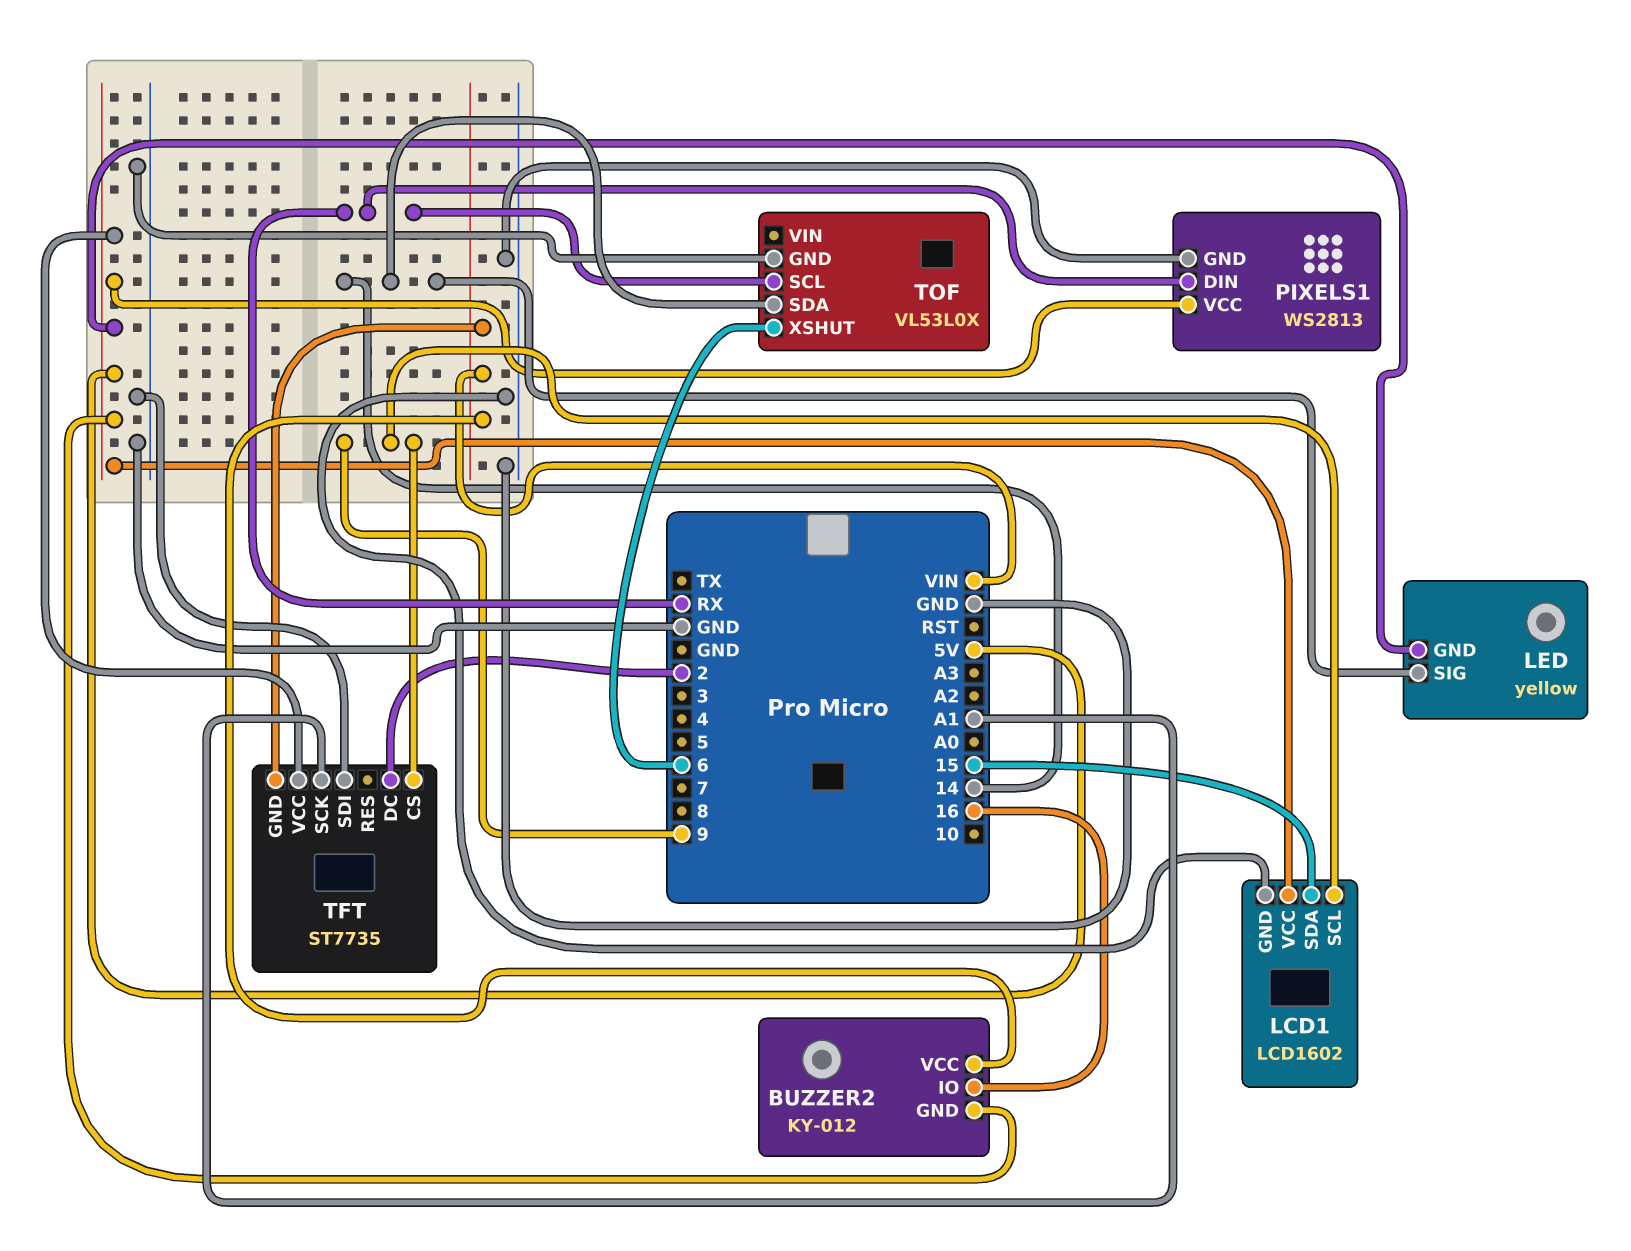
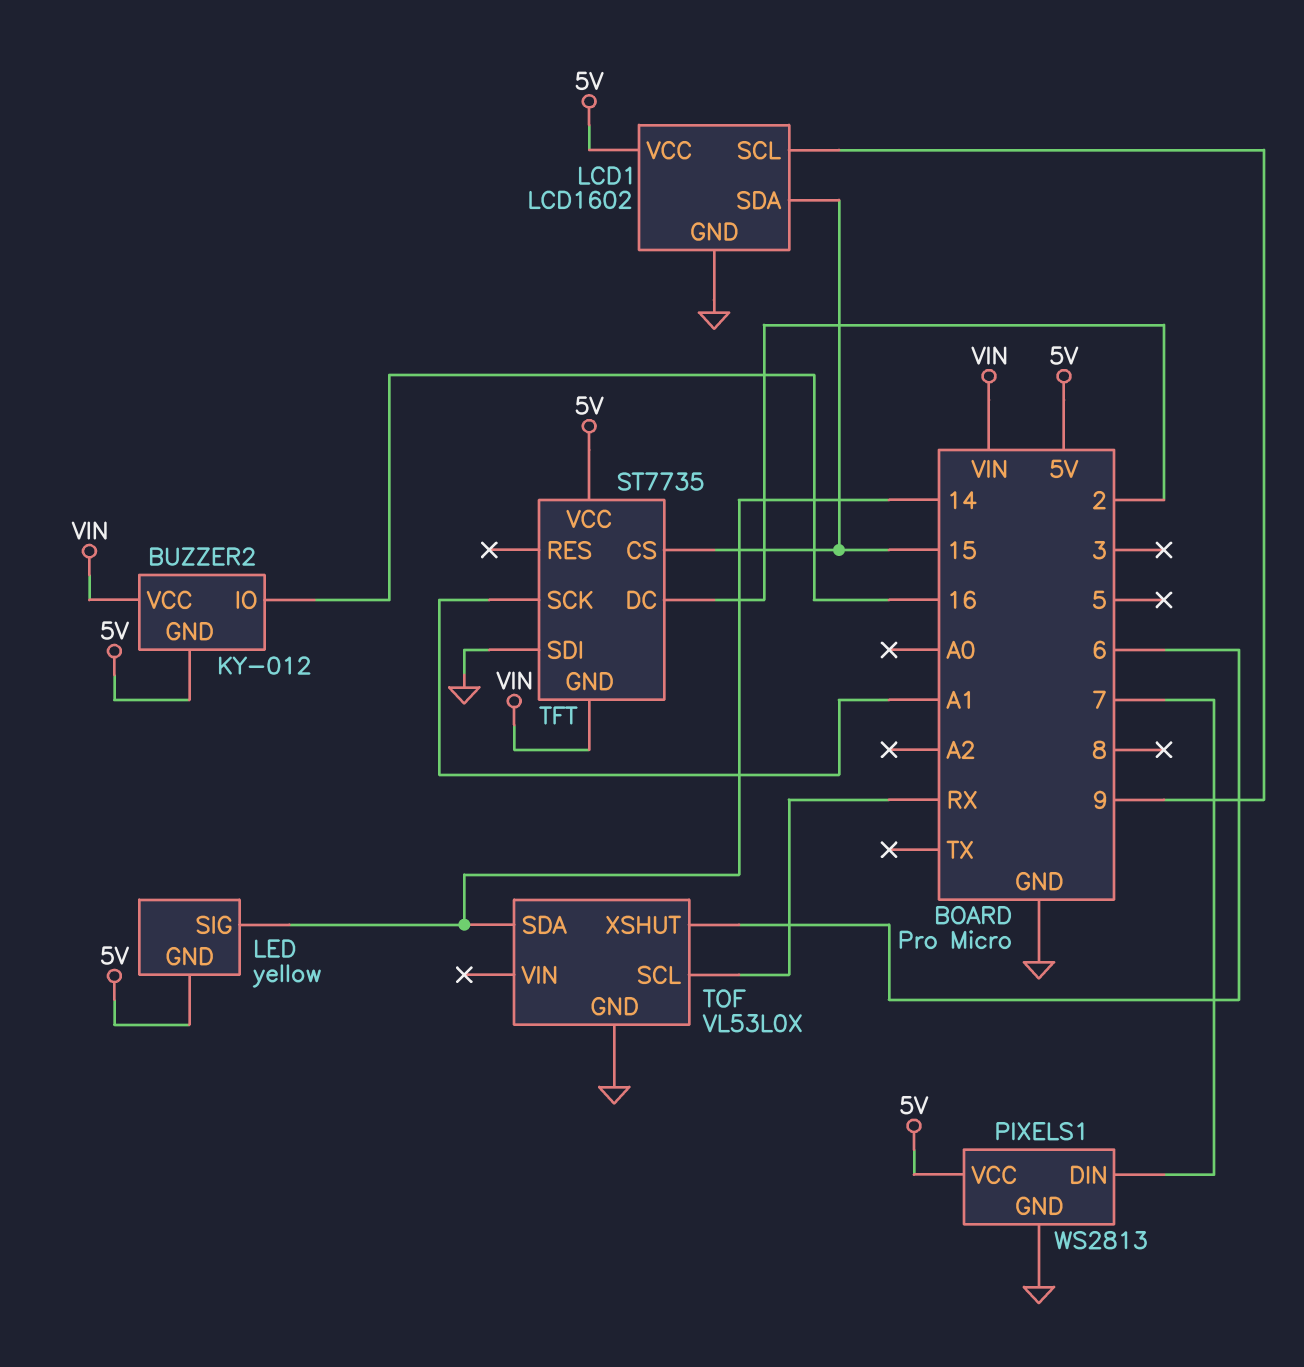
PIXELS1 pin DIN: RX -> 7
TFT pin CS: 9 -> 15

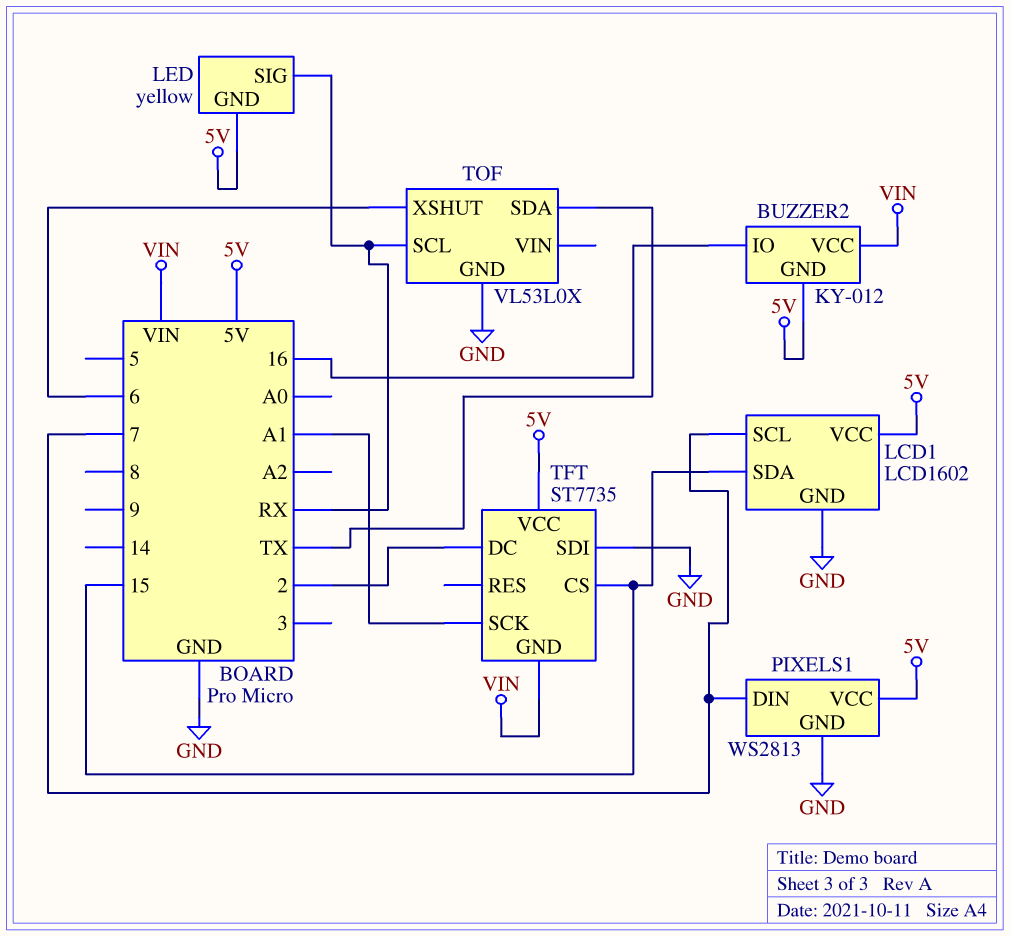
LCD1 pin SCL: 9 -> 7
LED pin SIG: 14 -> RX
TOF pin SDA: 14 -> TX

